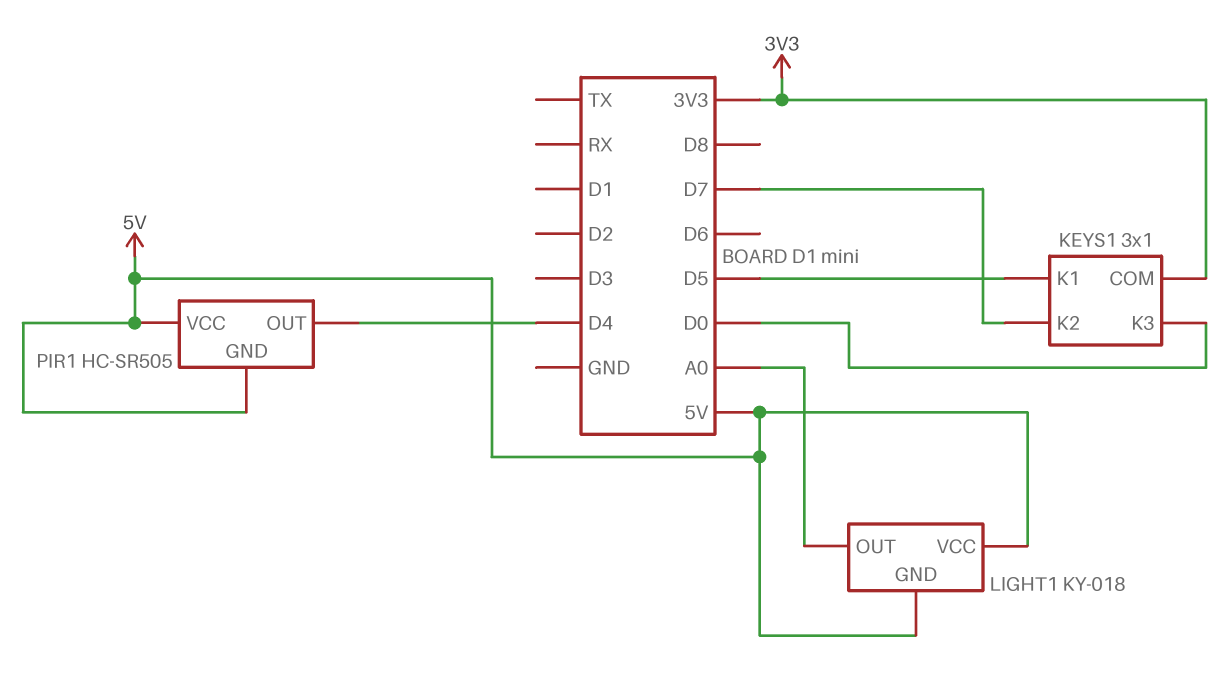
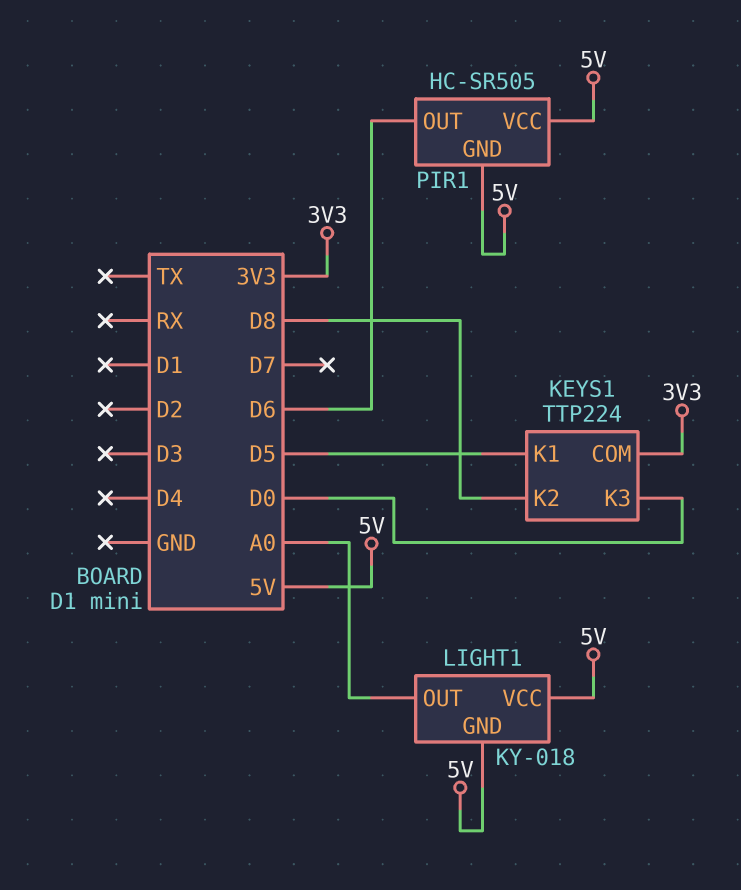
KEYS1: 3x1 -> TTP224
KEYS1 pin K2: D7 -> D8
PIR1 pin OUT: D4 -> D6

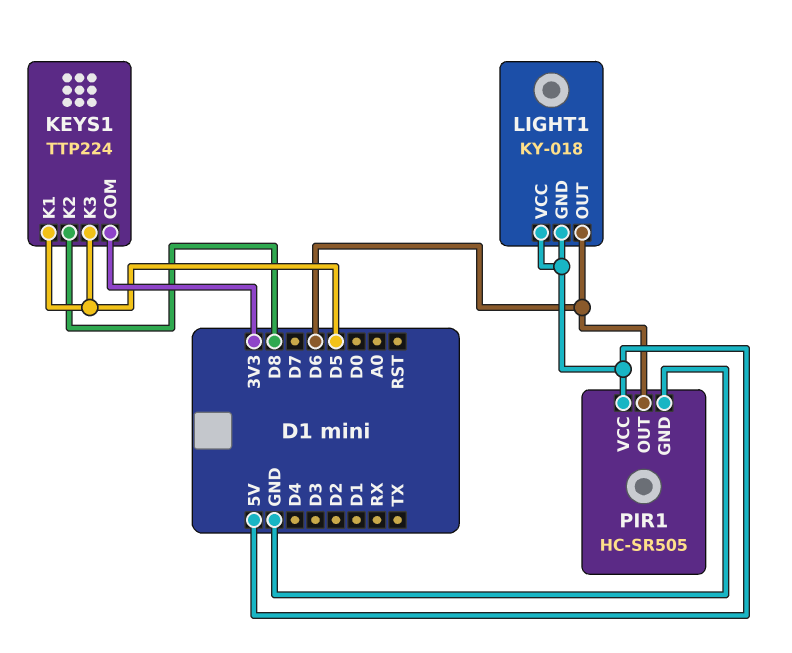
KEYS1 pin K3: D0 -> D5
LIGHT1 pin OUT: A0 -> D6
PIR1 pin GND: 5V -> GND

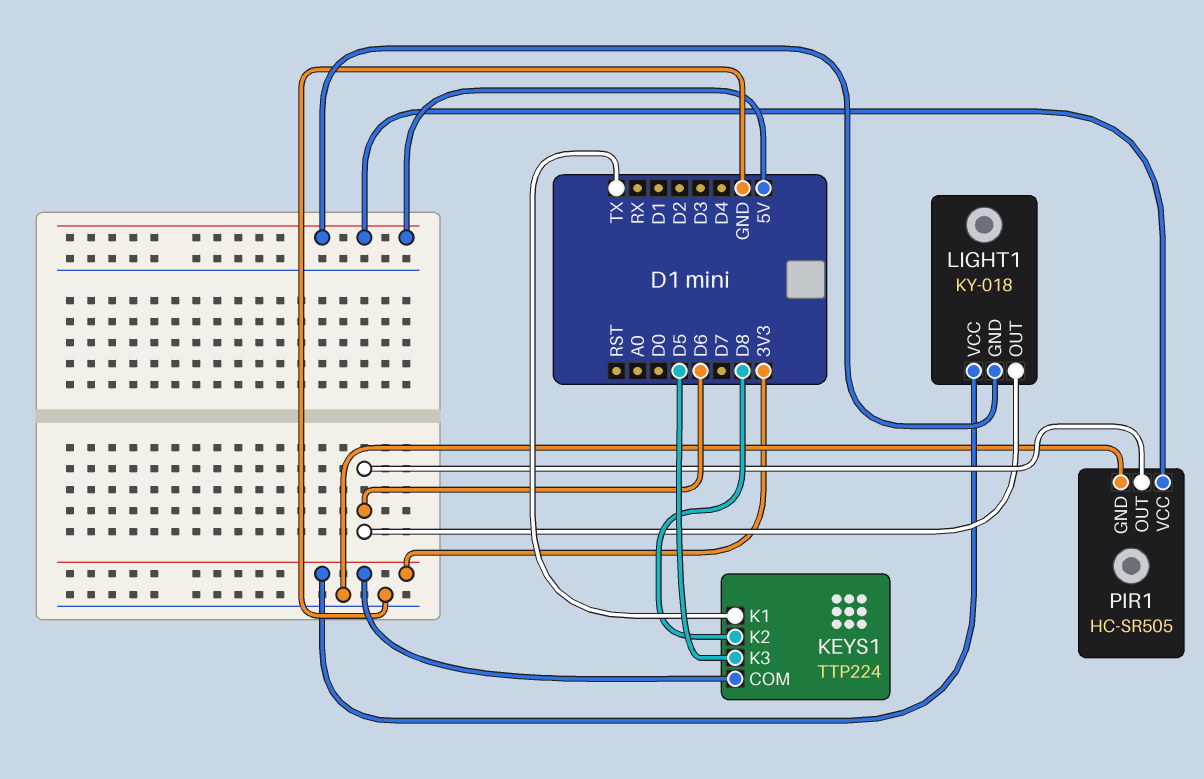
KEYS1 pin K1: D5 -> TX
LIGHT1 pin VCC: 5V -> 3V3

